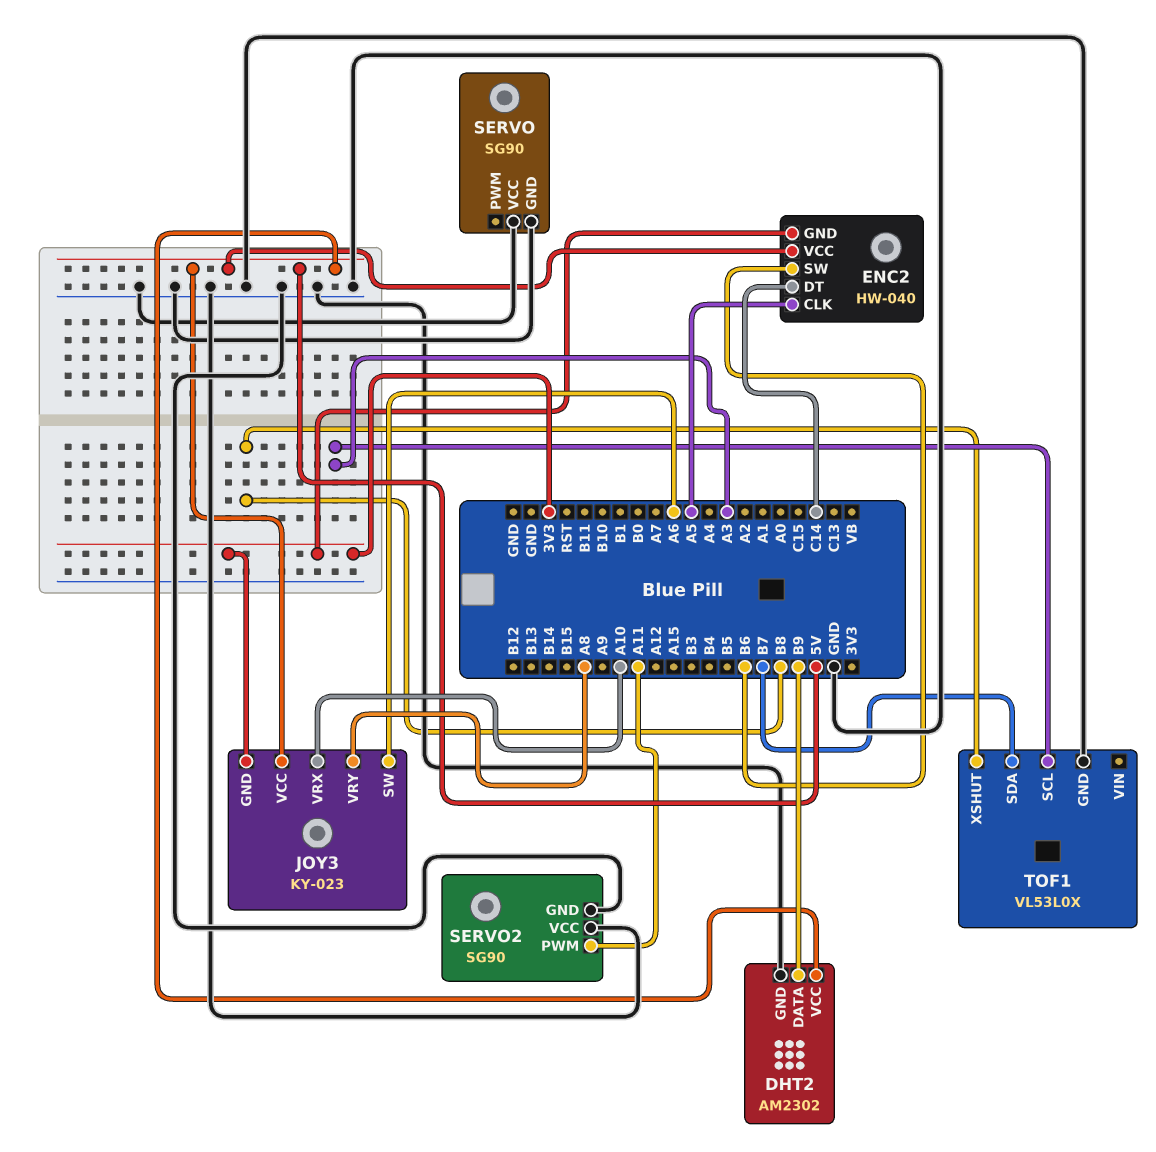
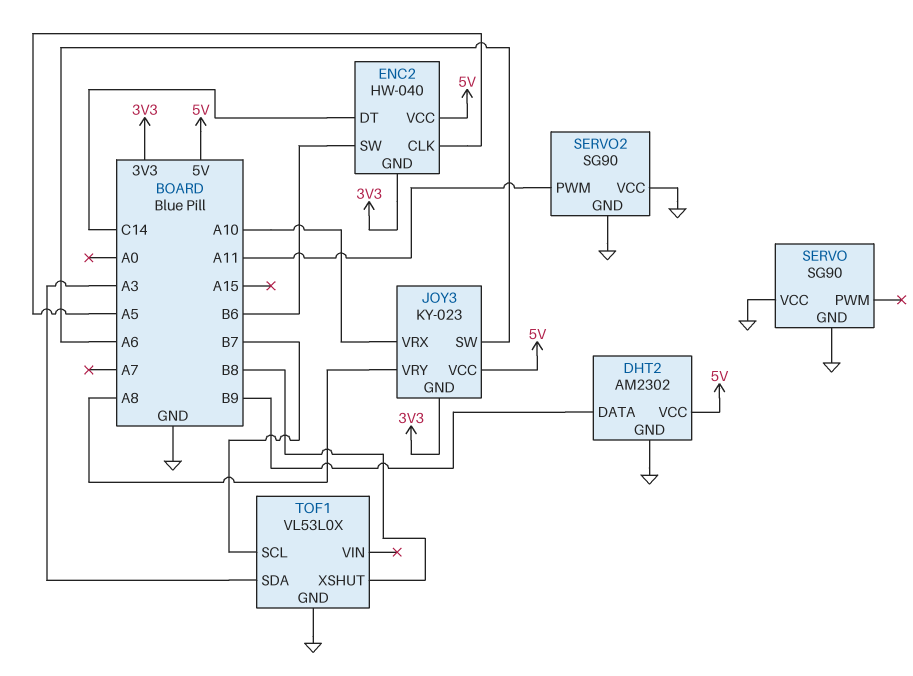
TOF1 pin SCL: A3 -> B7
TOF1 pin SDA: B7 -> A3

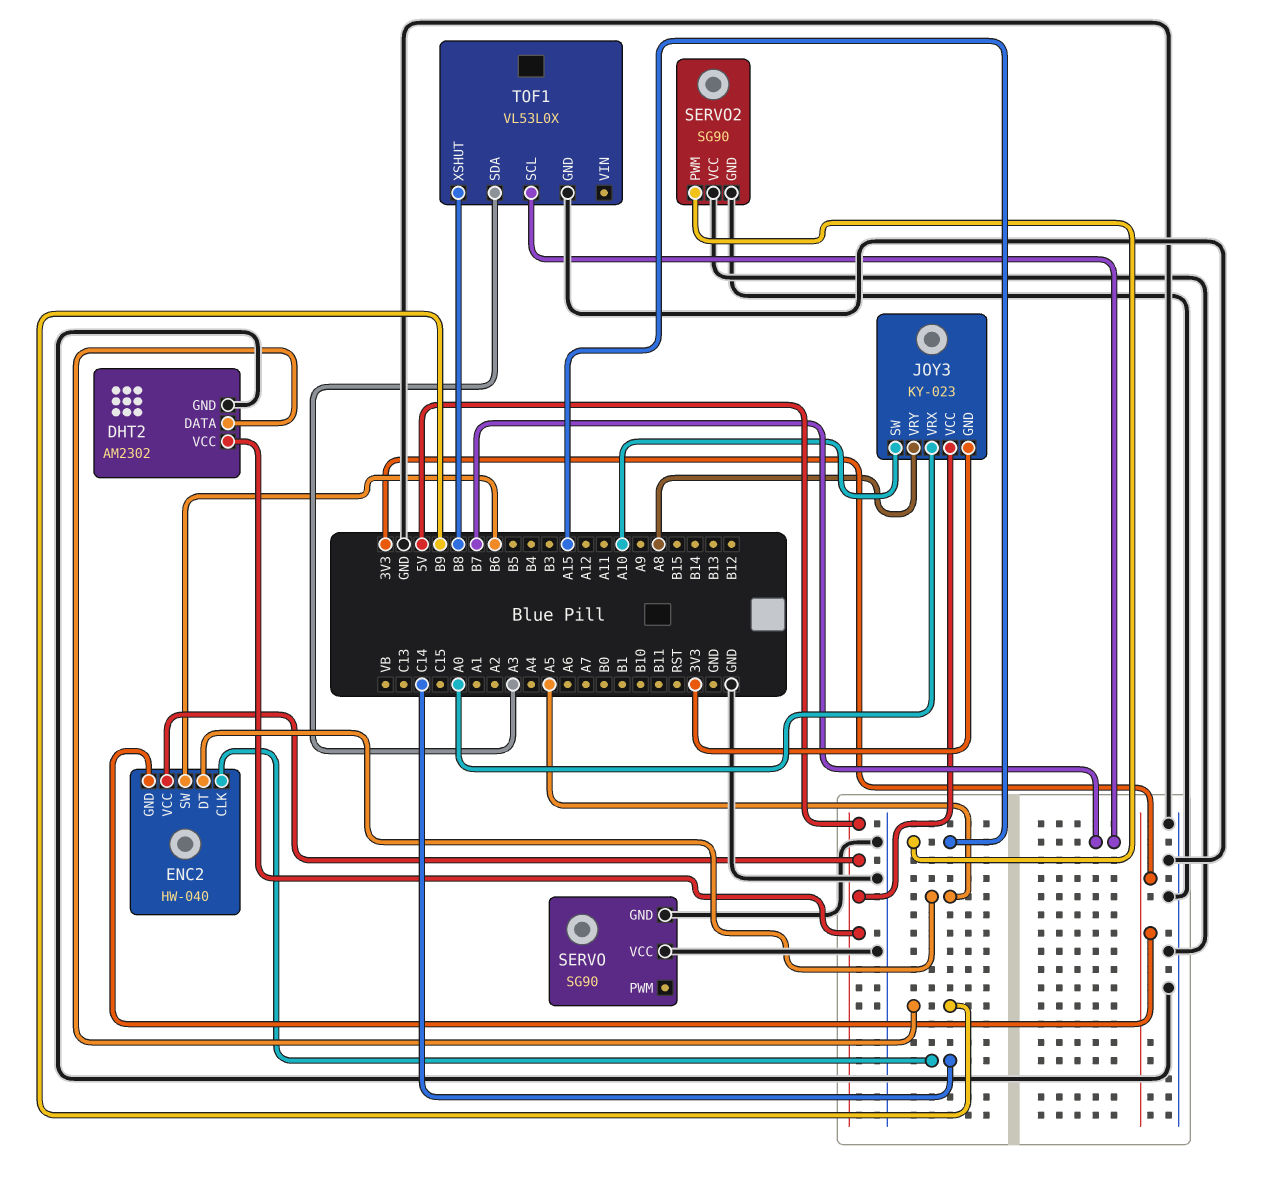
ENC2 pin CLK: A5 -> C14
ENC2 pin DT: C14 -> A5
JOY3 pin SW: A6 -> A10
JOY3 pin VRX: A10 -> A0
SERVO2 pin PWM: A11 -> A15

